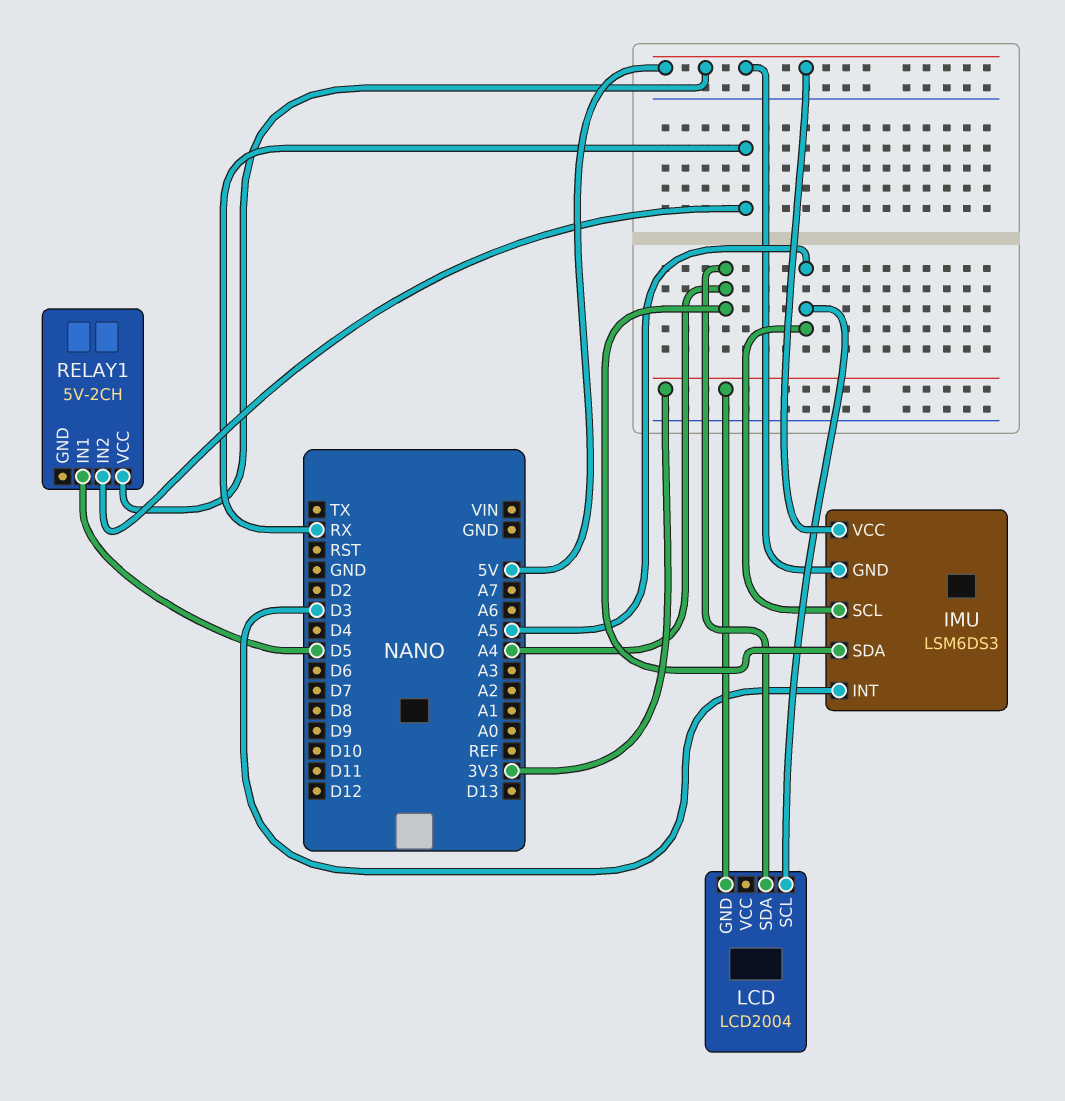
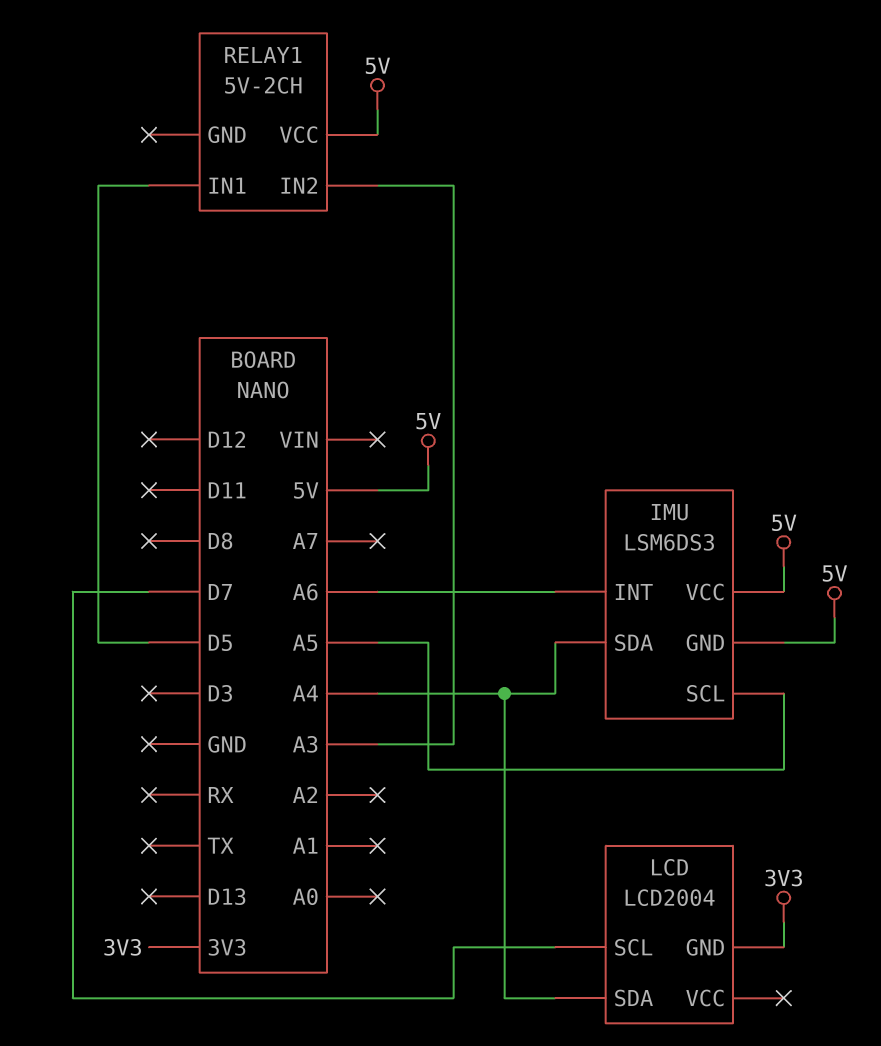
IMU pin INT: D3 -> A6
LCD pin SCL: A5 -> D7
RELAY1 pin IN2: RX -> A3

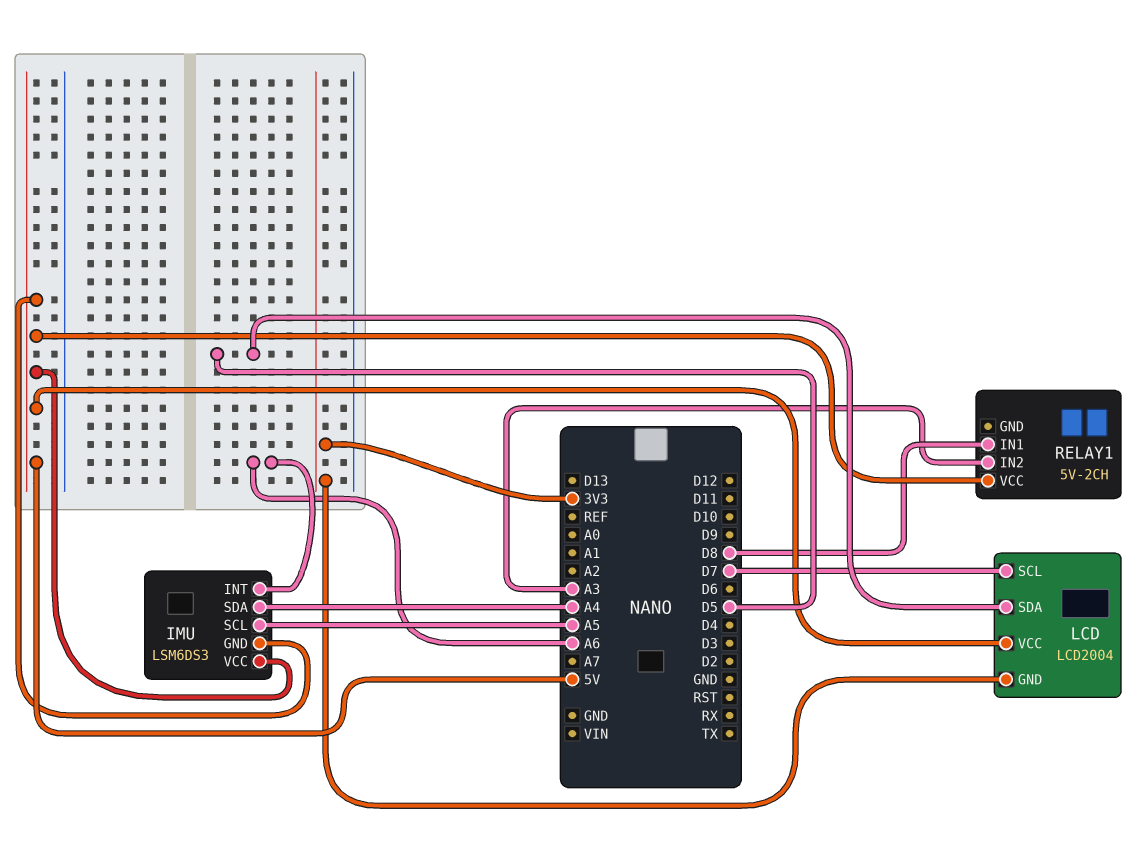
LCD pin SDA: A4 -> D5
LCD pin VCC: none -> 5V
RELAY1 pin IN1: D5 -> D8

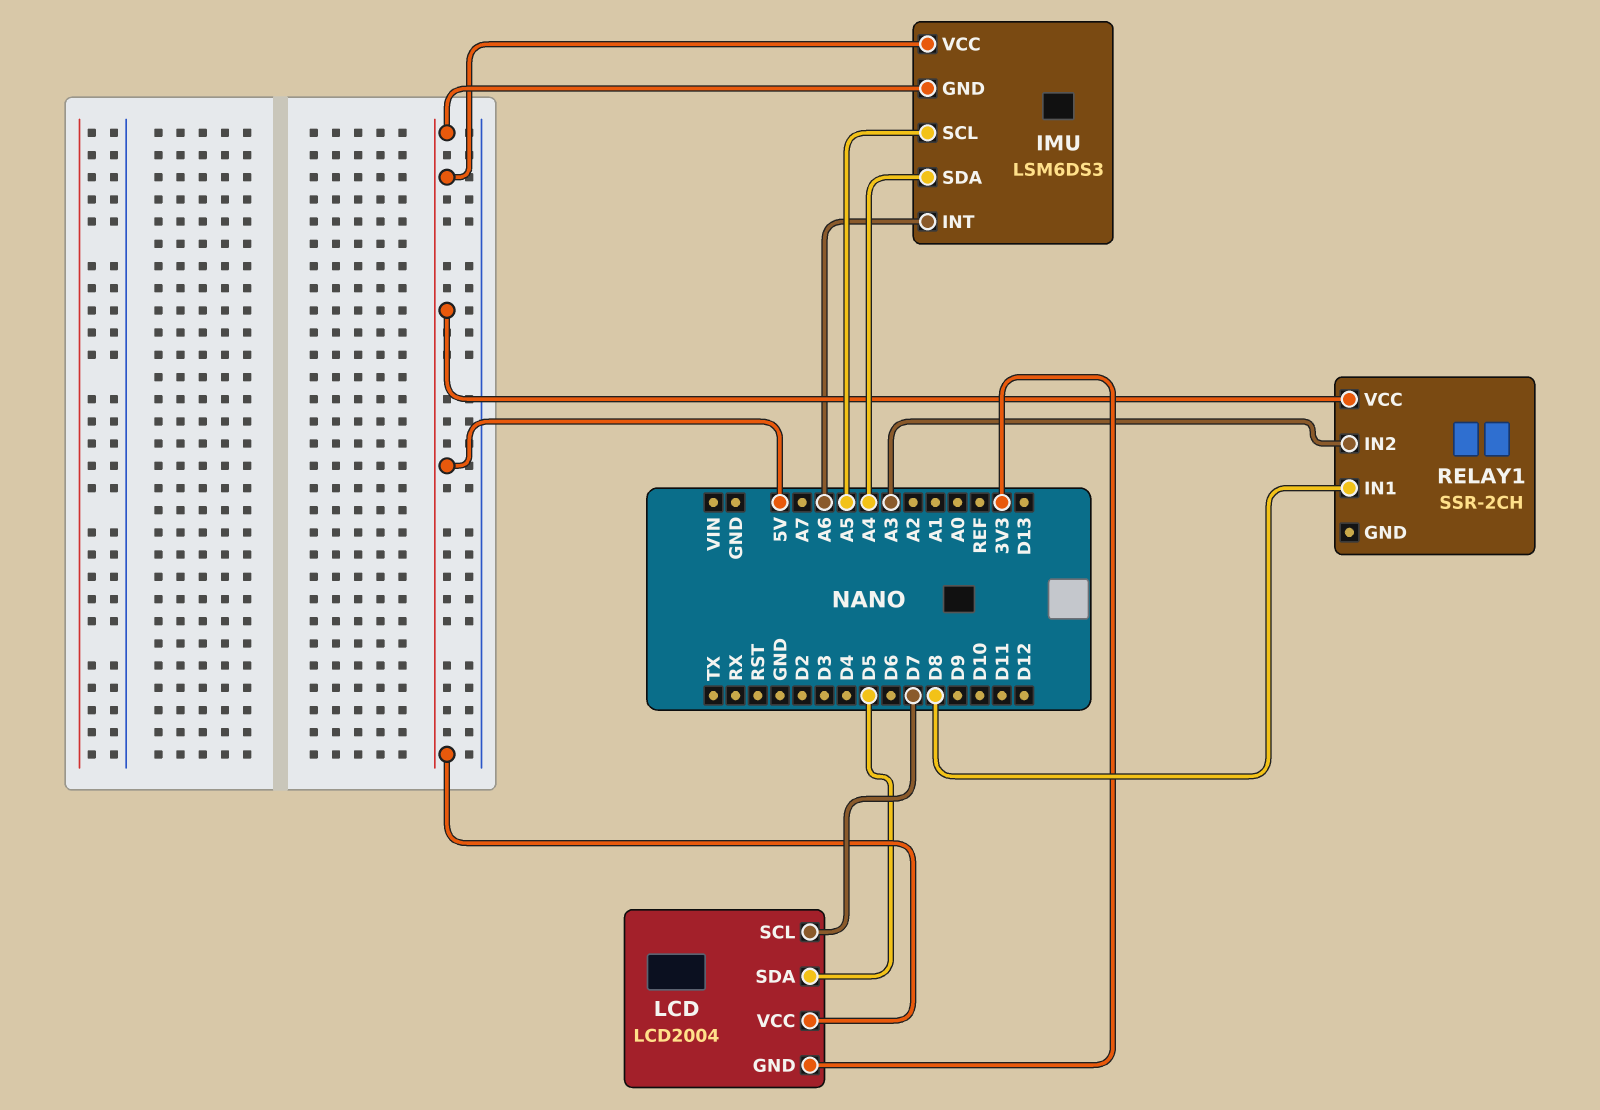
RELAY1: 5V-2CH -> SSR-2CH

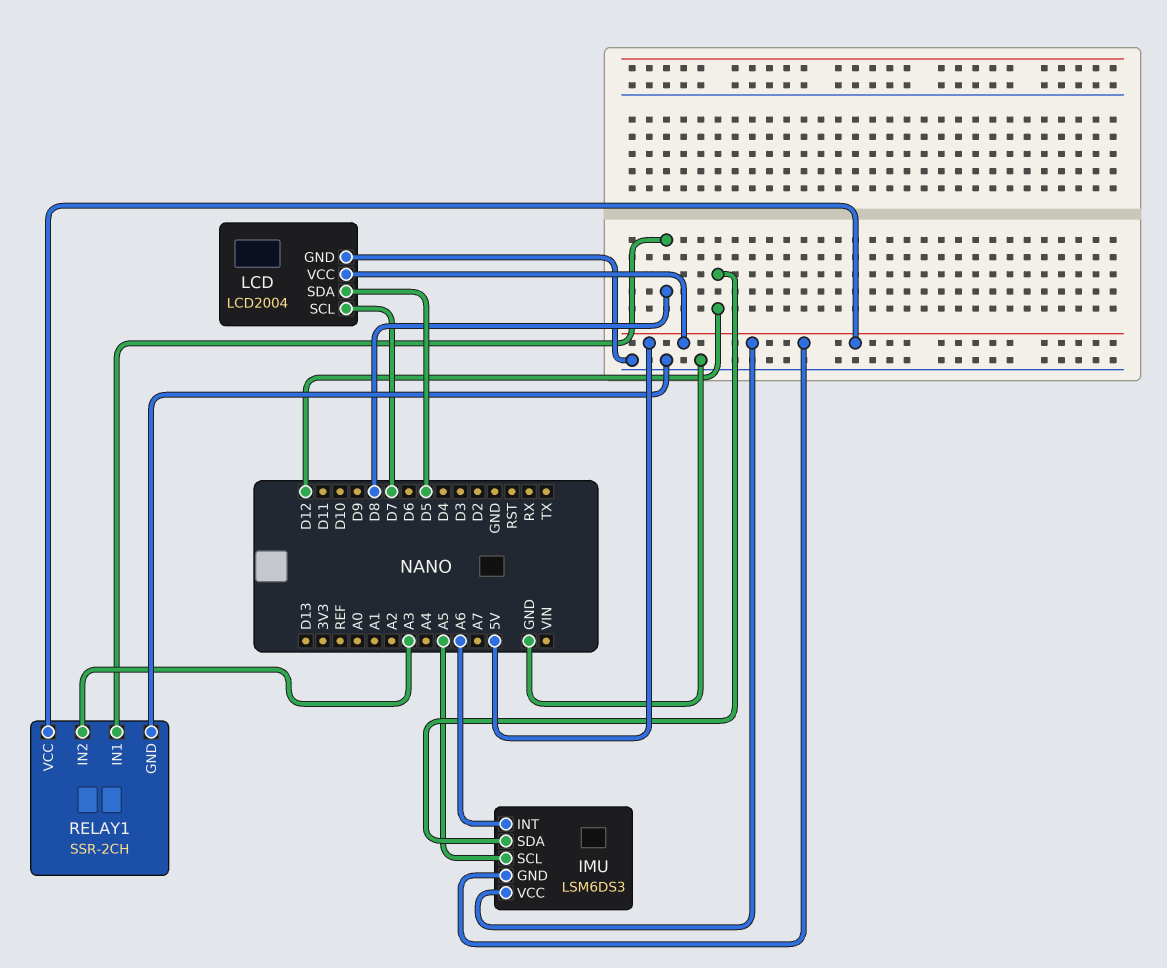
IMU pin SDA: A4 -> D12
LCD pin GND: 3V3 -> GND
RELAY1 pin GND: none -> GND

